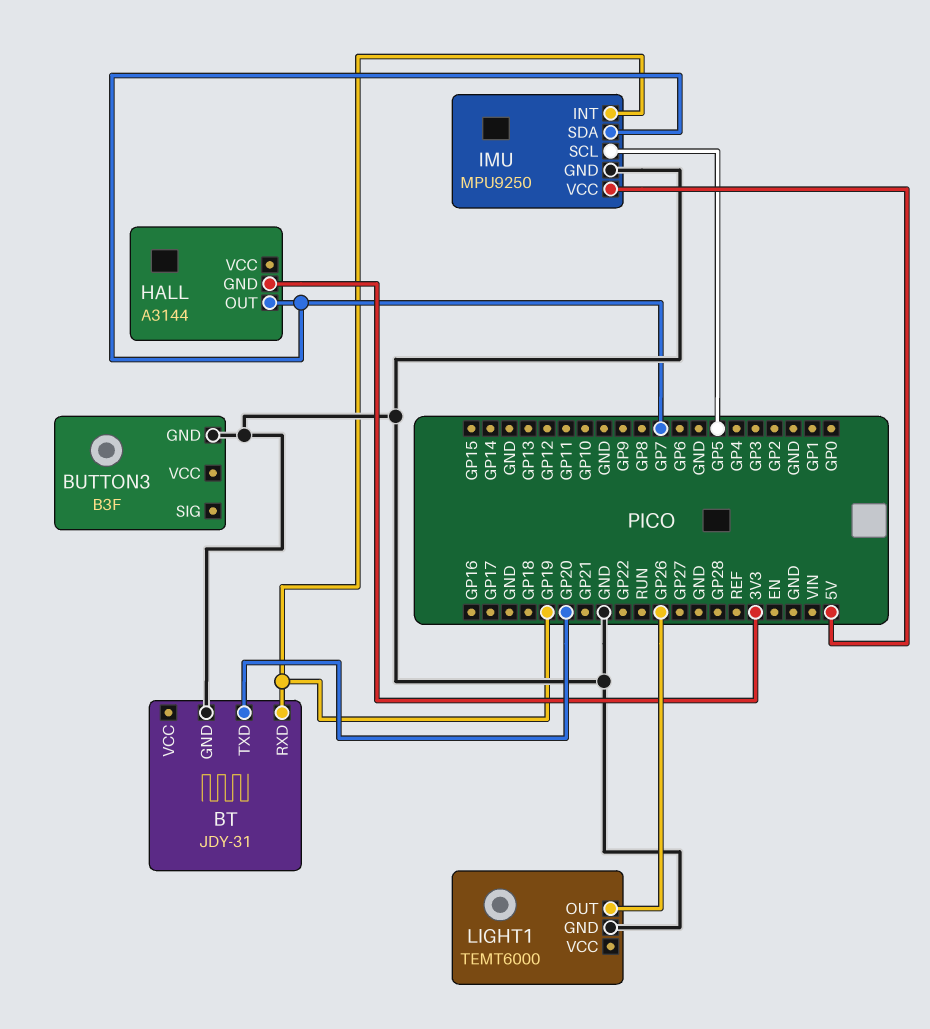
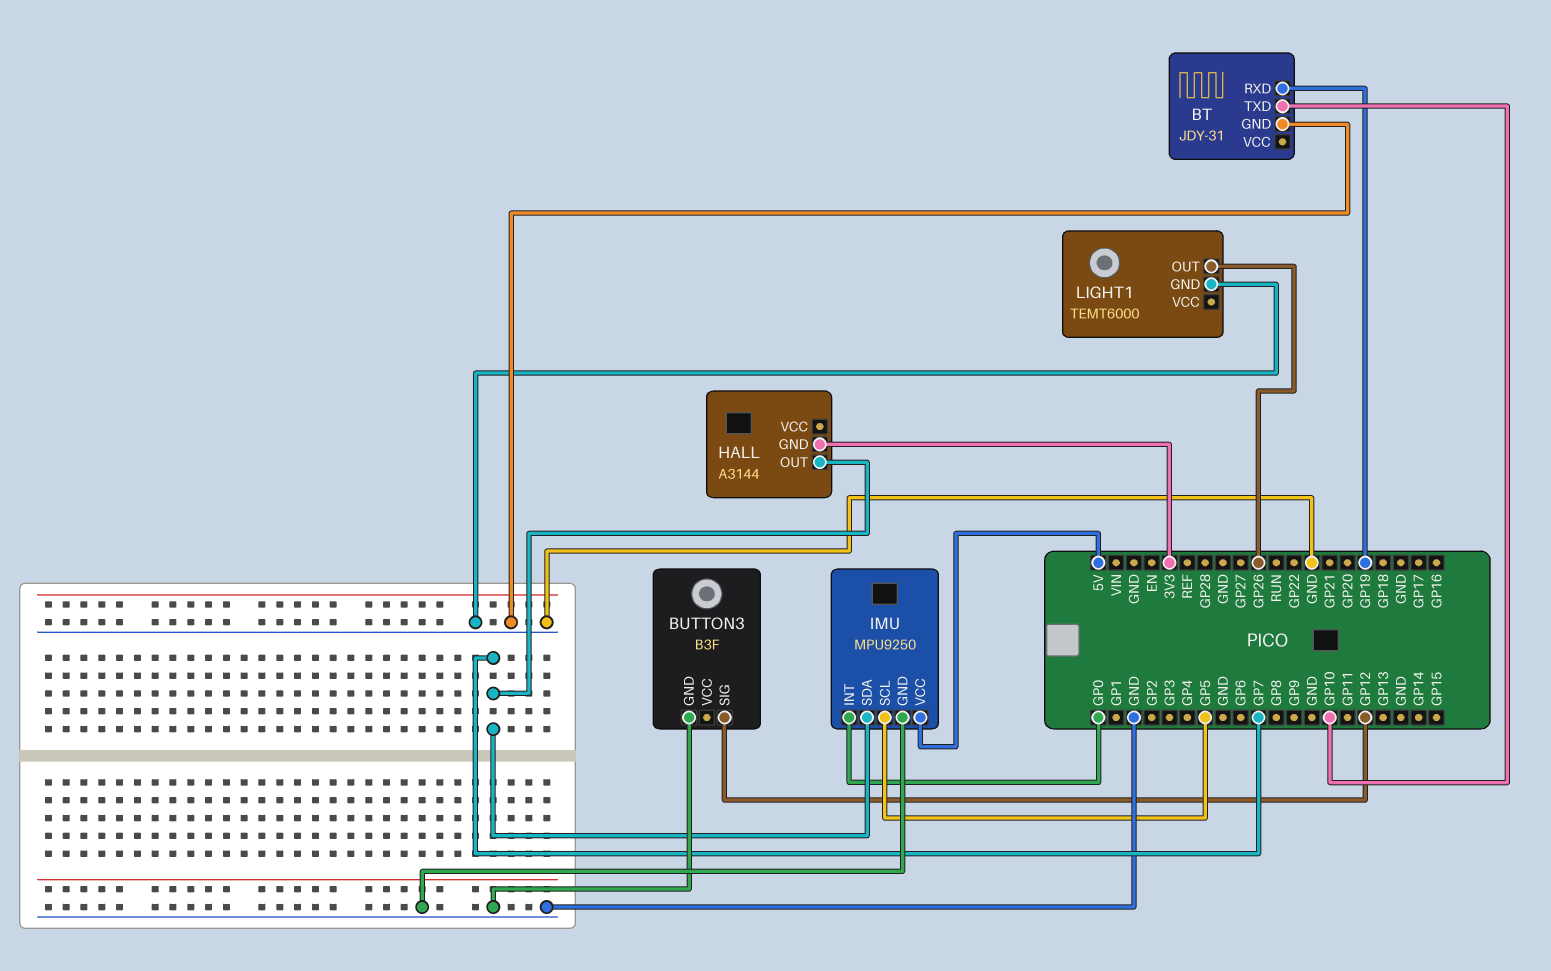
BT pin TXD: GP20 -> GP10
BUTTON3 pin SIG: none -> GP12
IMU pin INT: GP19 -> GP0

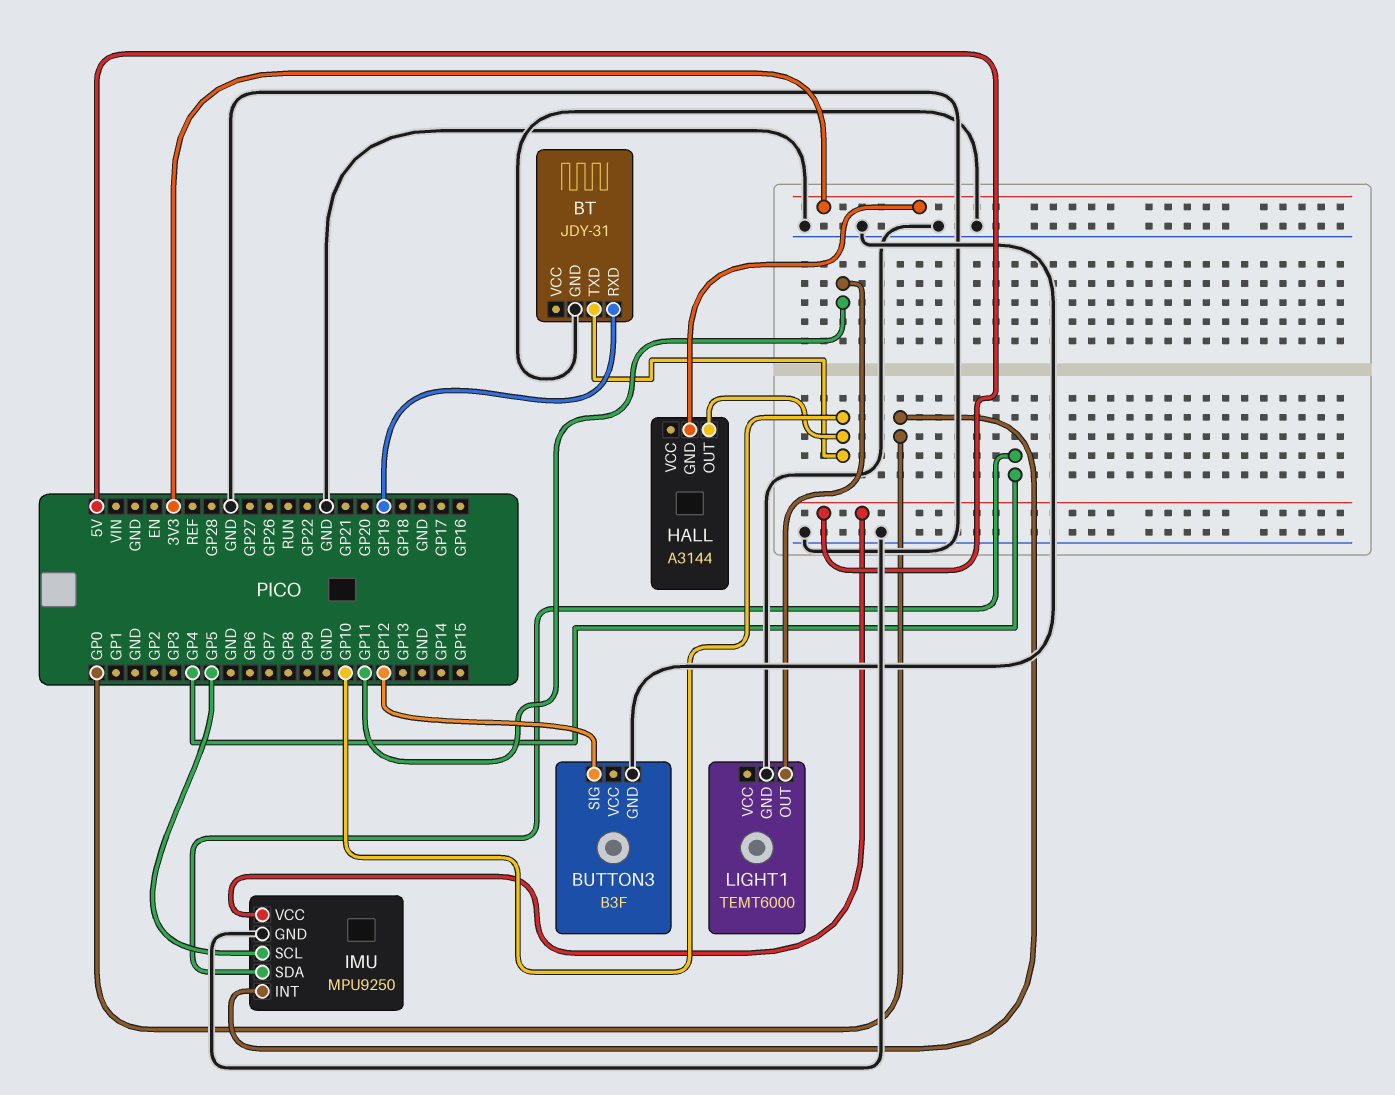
HALL pin OUT: GP7 -> GP10
IMU pin SDA: GP7 -> GP4
LIGHT1 pin OUT: GP26 -> GP11

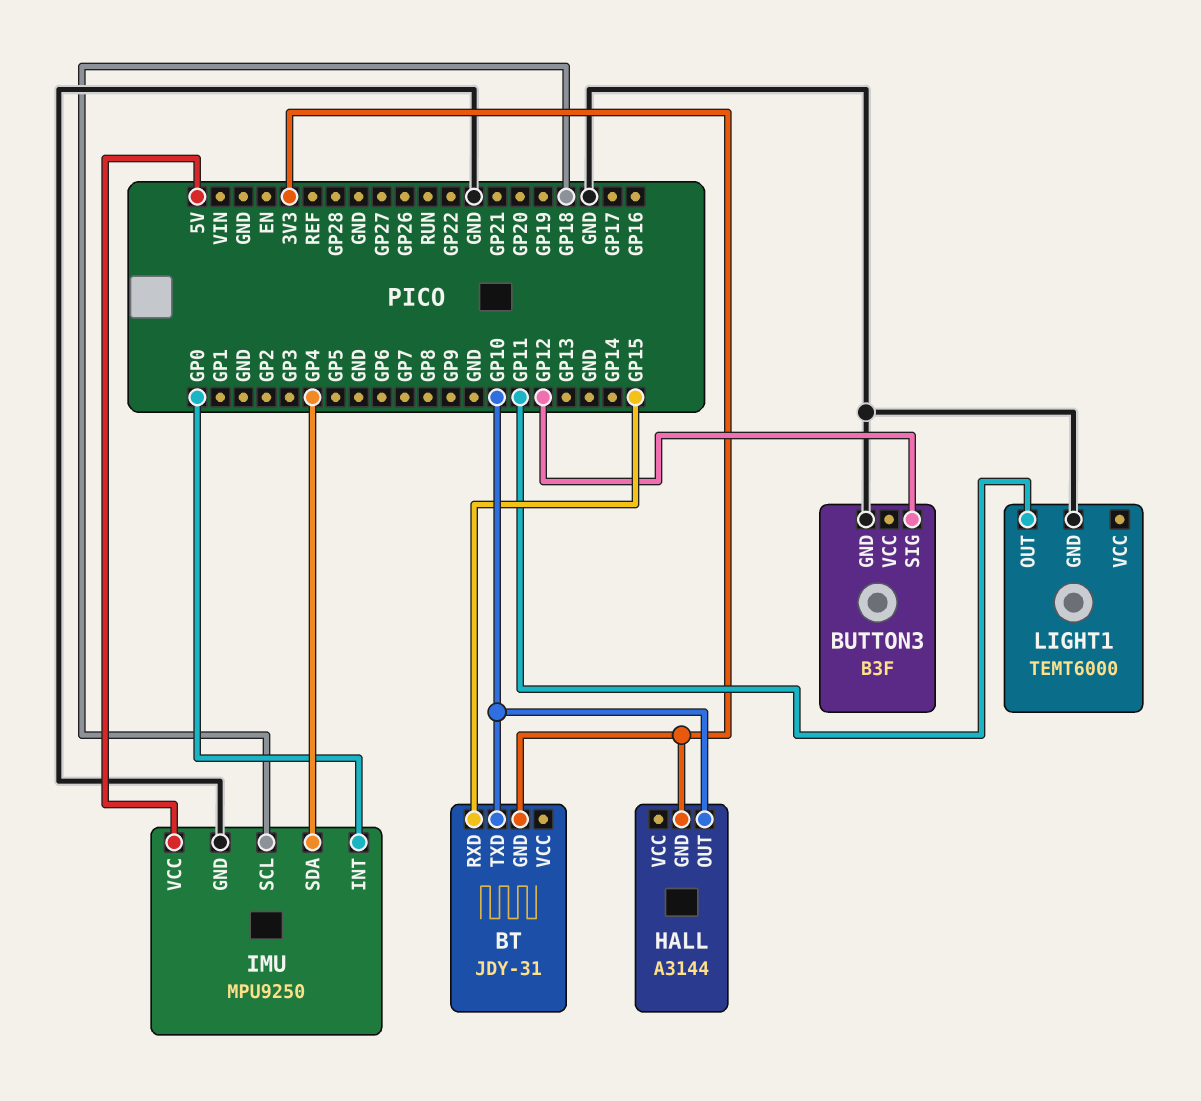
BT pin GND: GND -> 3V3
BT pin RXD: GP19 -> GP15
IMU pin SCL: GP5 -> GP18

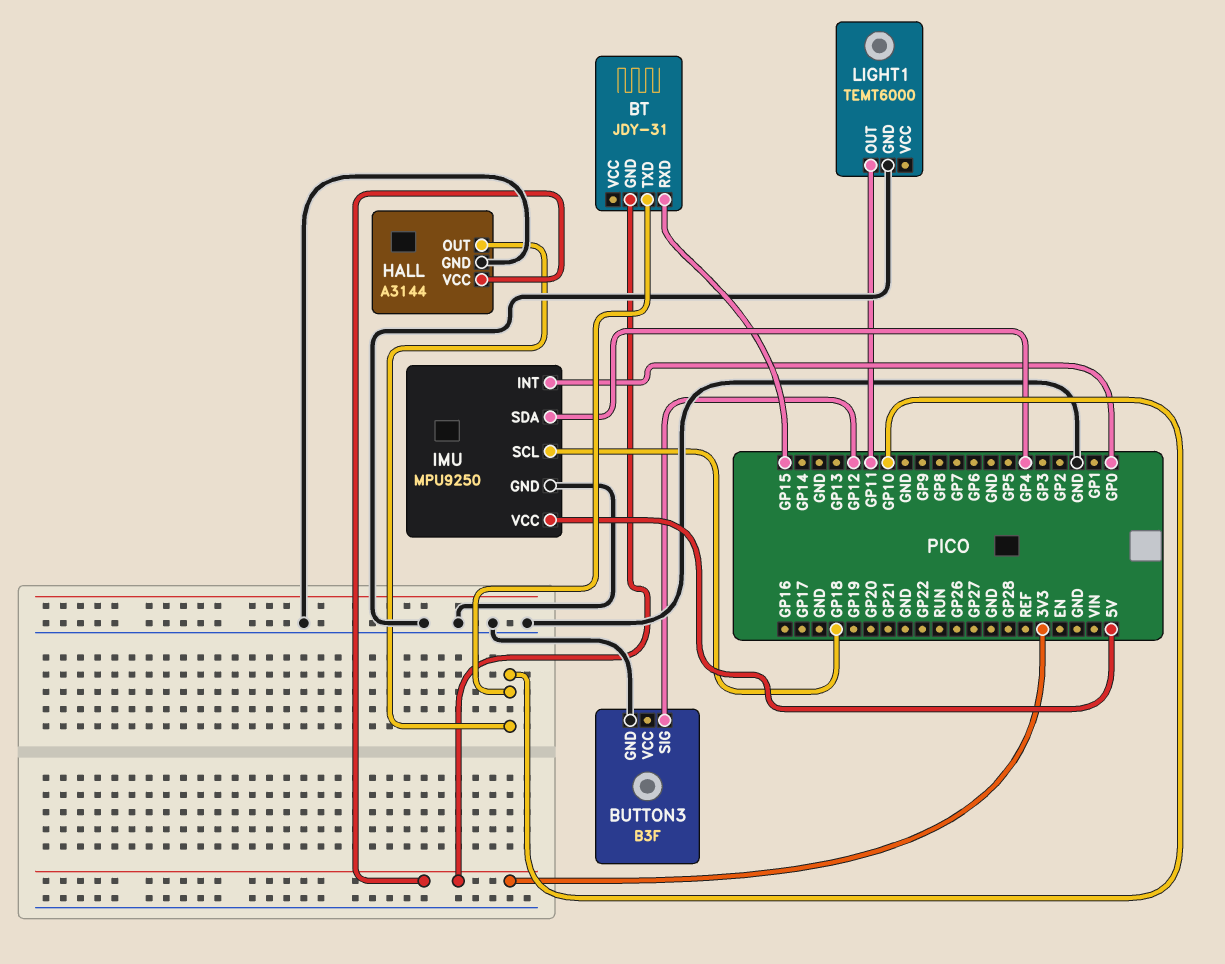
HALL pin GND: 3V3 -> GND
HALL pin VCC: none -> 3V3

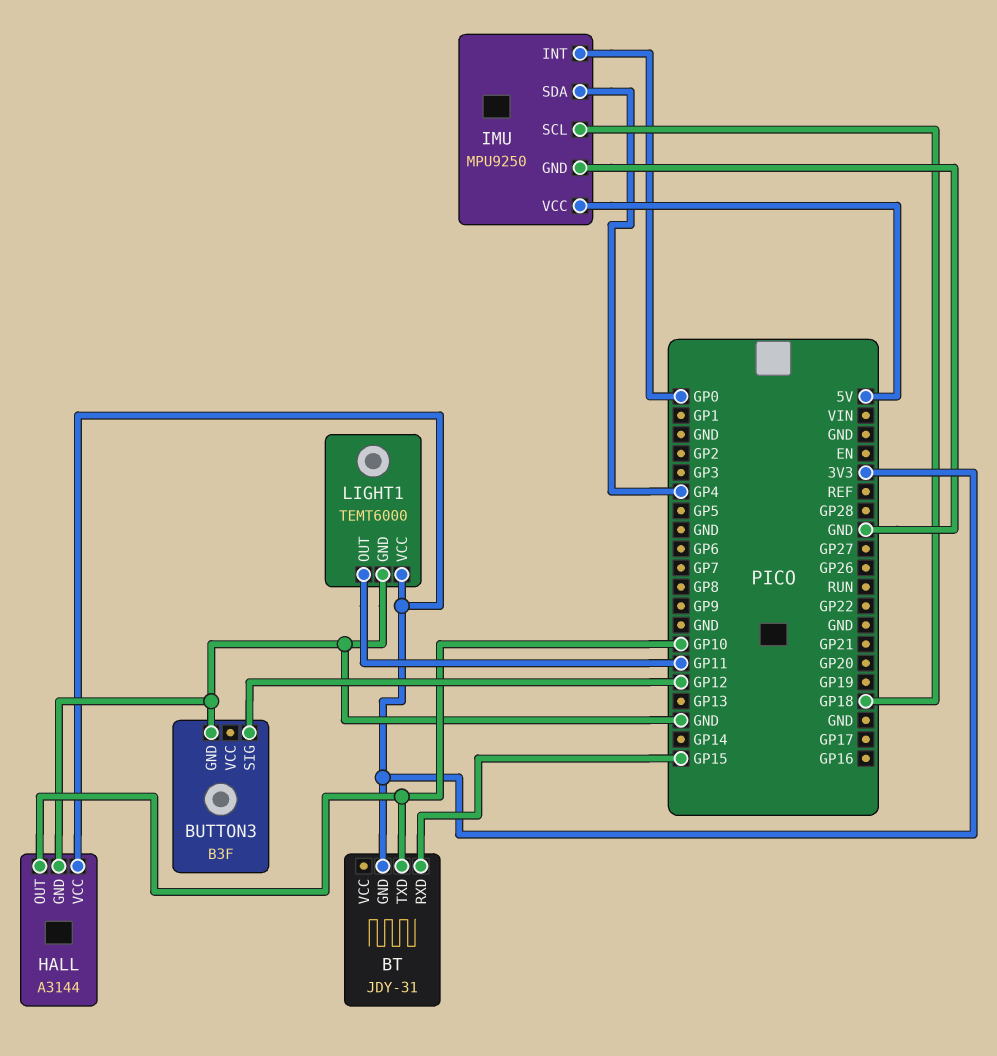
LIGHT1 pin VCC: none -> 3V3

